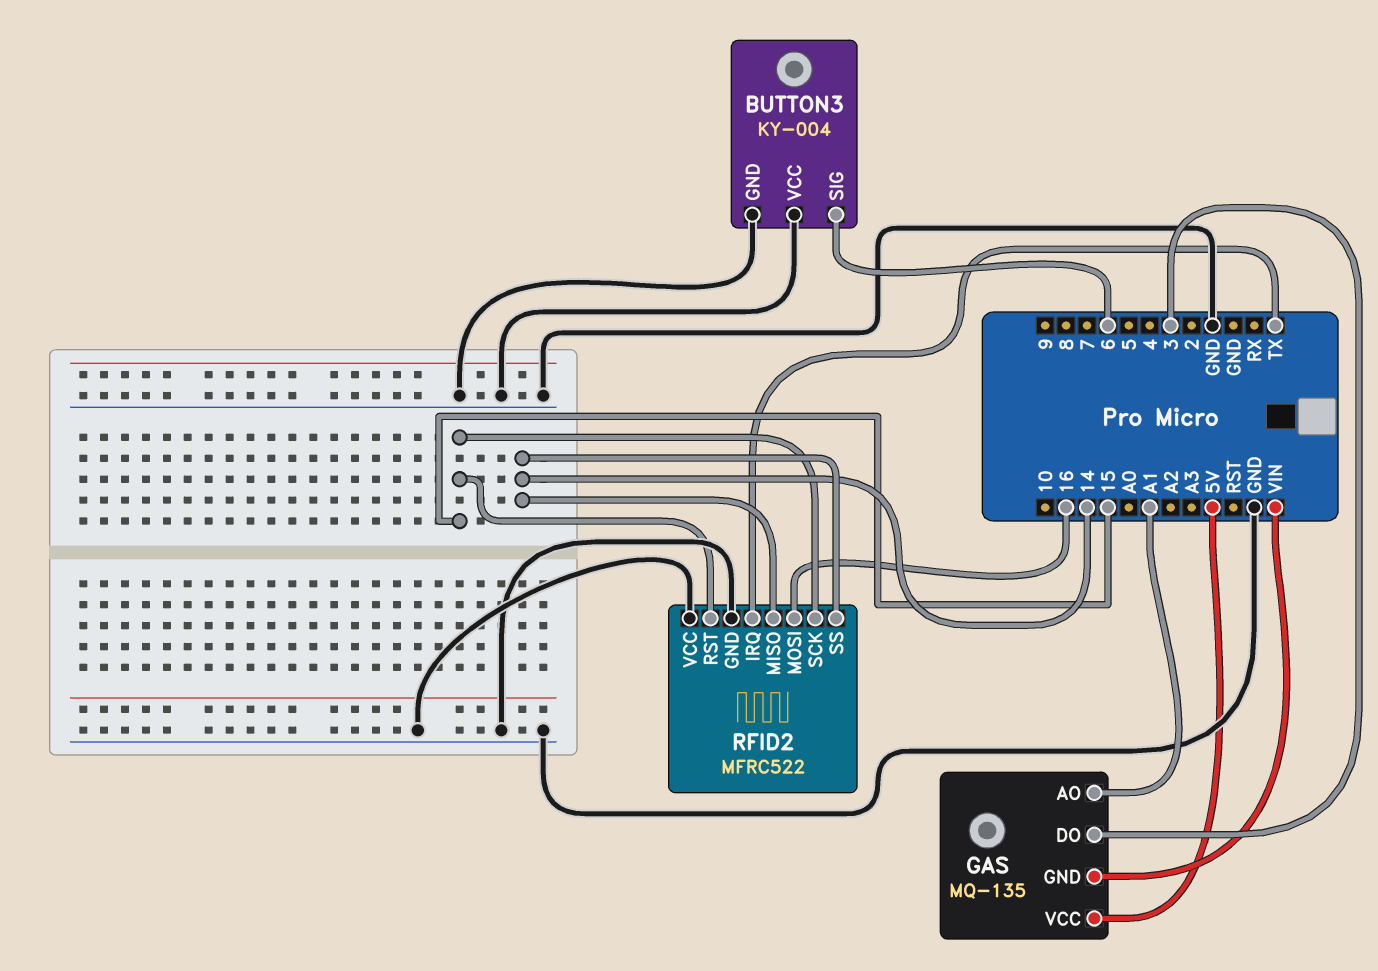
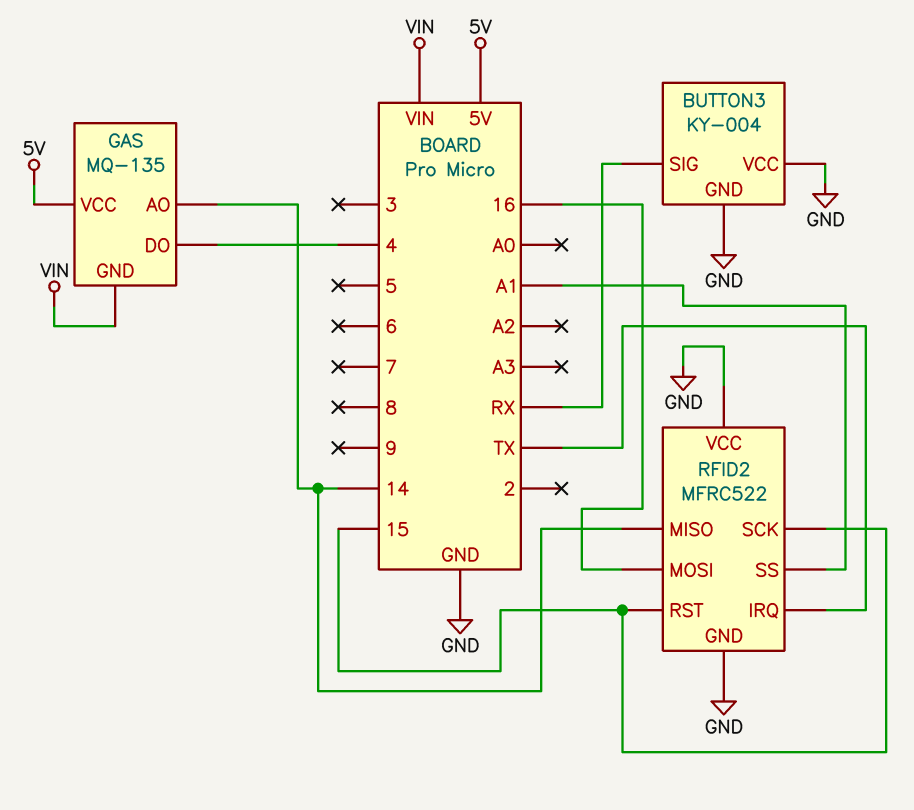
BUTTON3 pin SIG: 6 -> RX
GAS pin AO: A1 -> 14
GAS pin DO: 3 -> 4
RFID2 pin SS: 14 -> A1

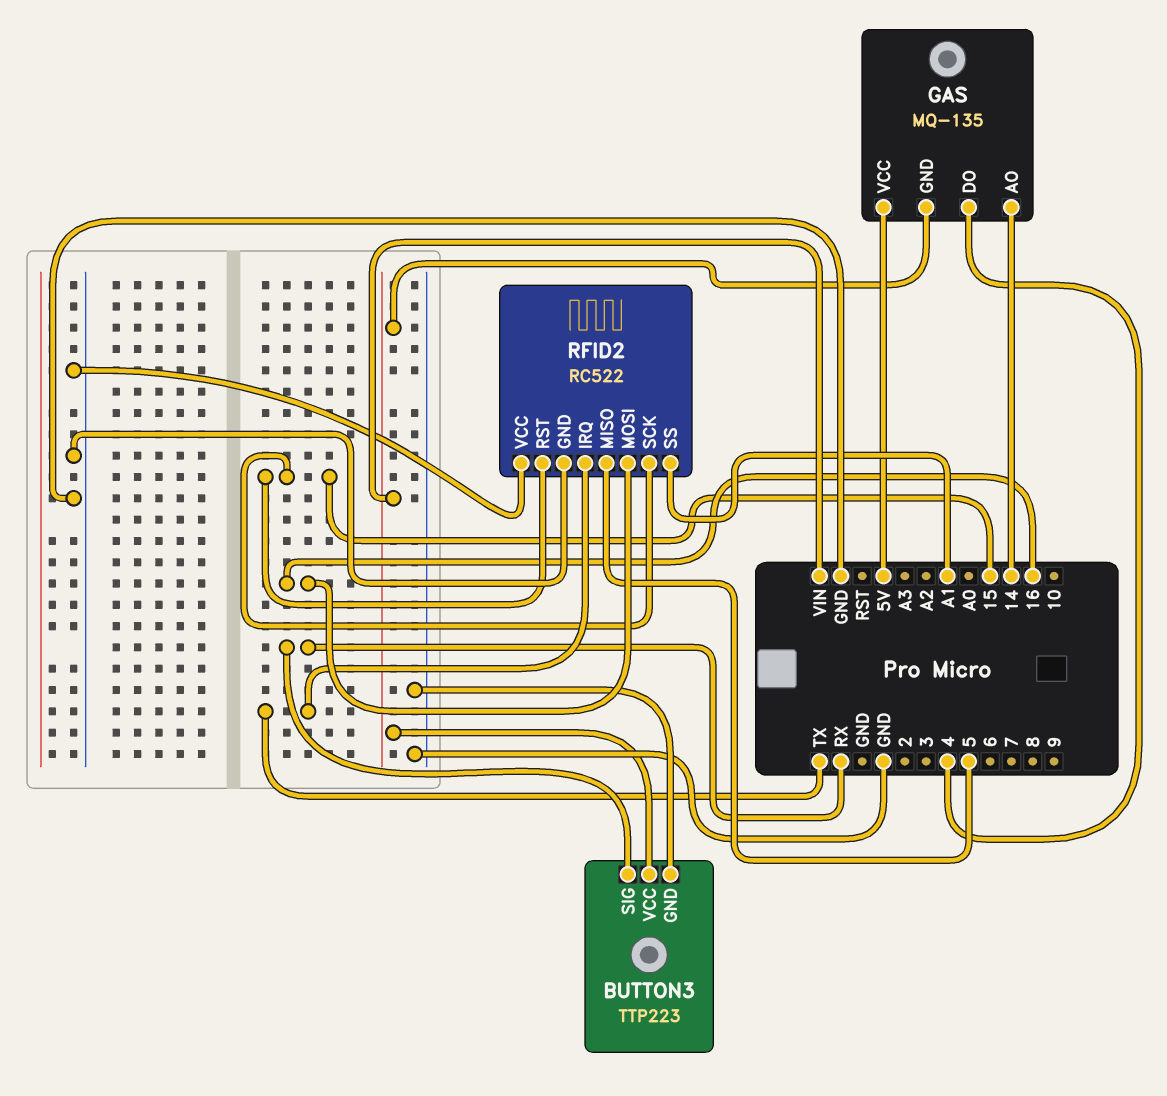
BUTTON3: KY-004 -> TTP223
BUTTON3 pin VCC: GND -> VIN
RFID2: MFRC522 -> RC522
RFID2 pin MISO: 14 -> 5

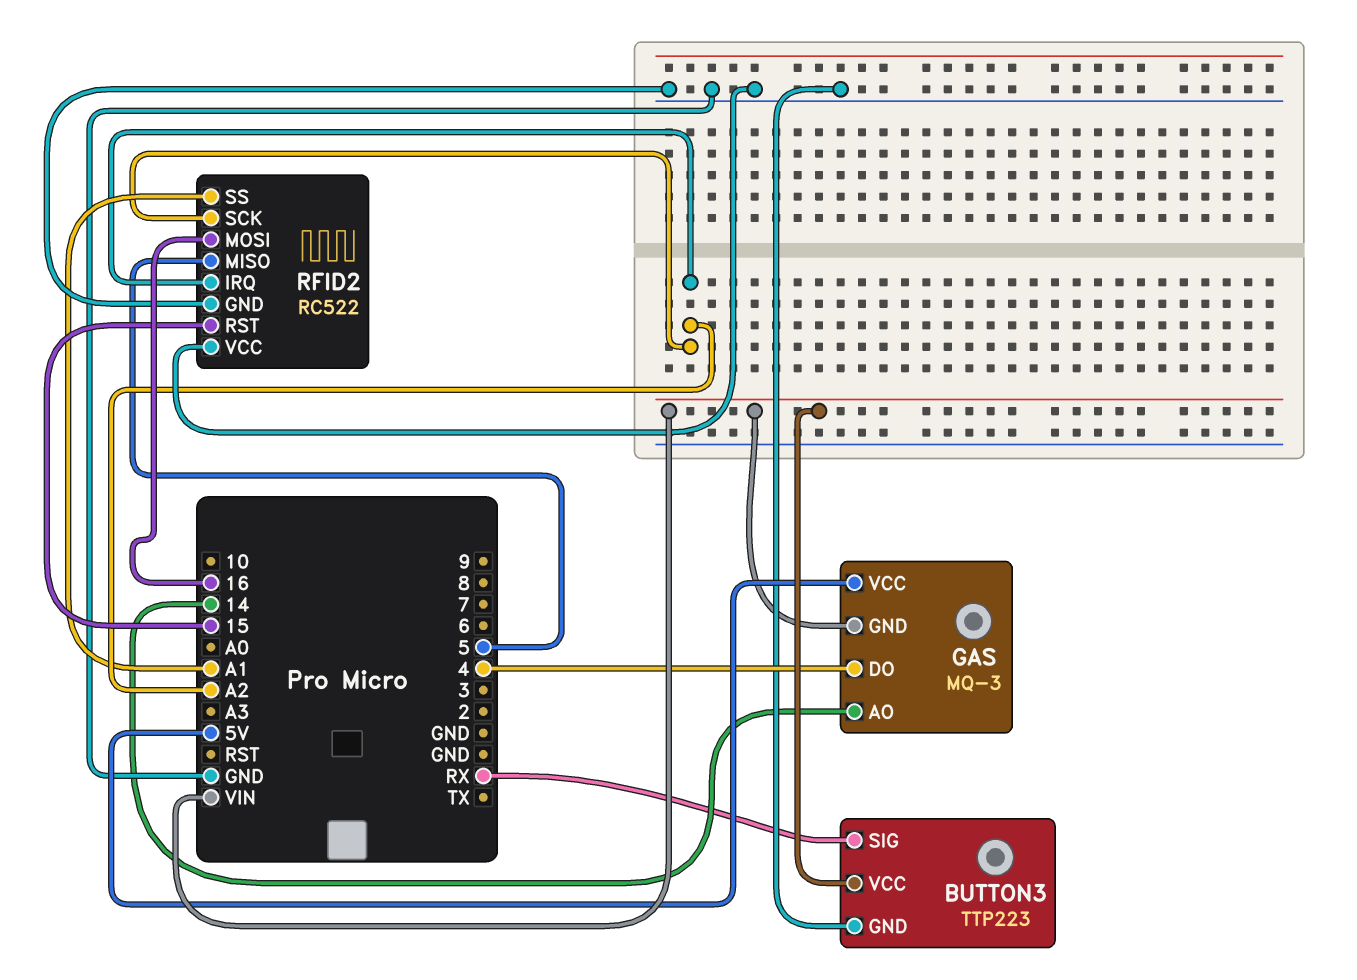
GAS: MQ-135 -> MQ-3
RFID2 pin IRQ: TX -> A2
RFID2 pin SCK: 15 -> A2

